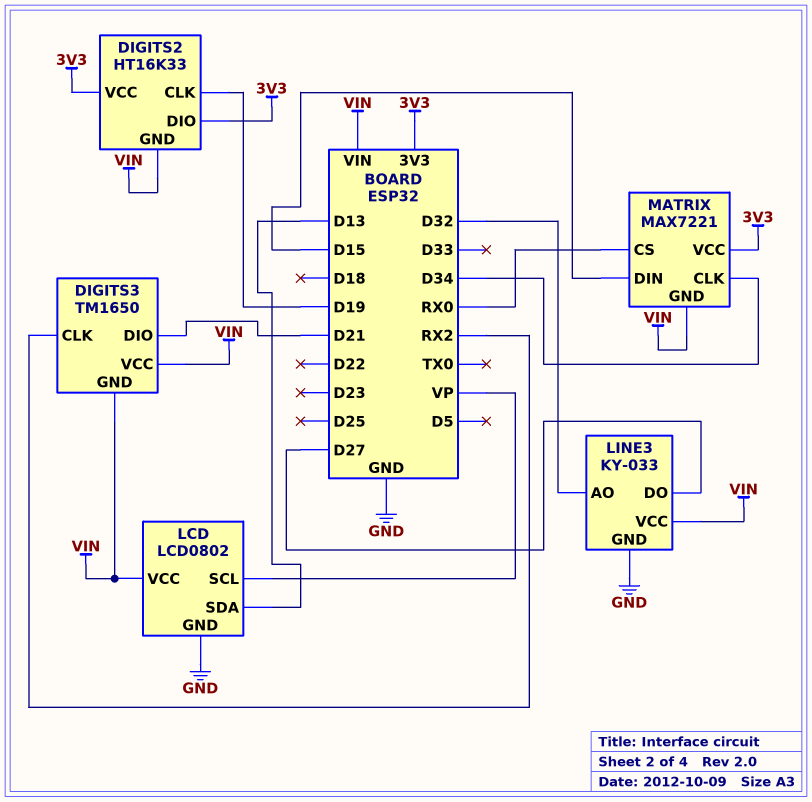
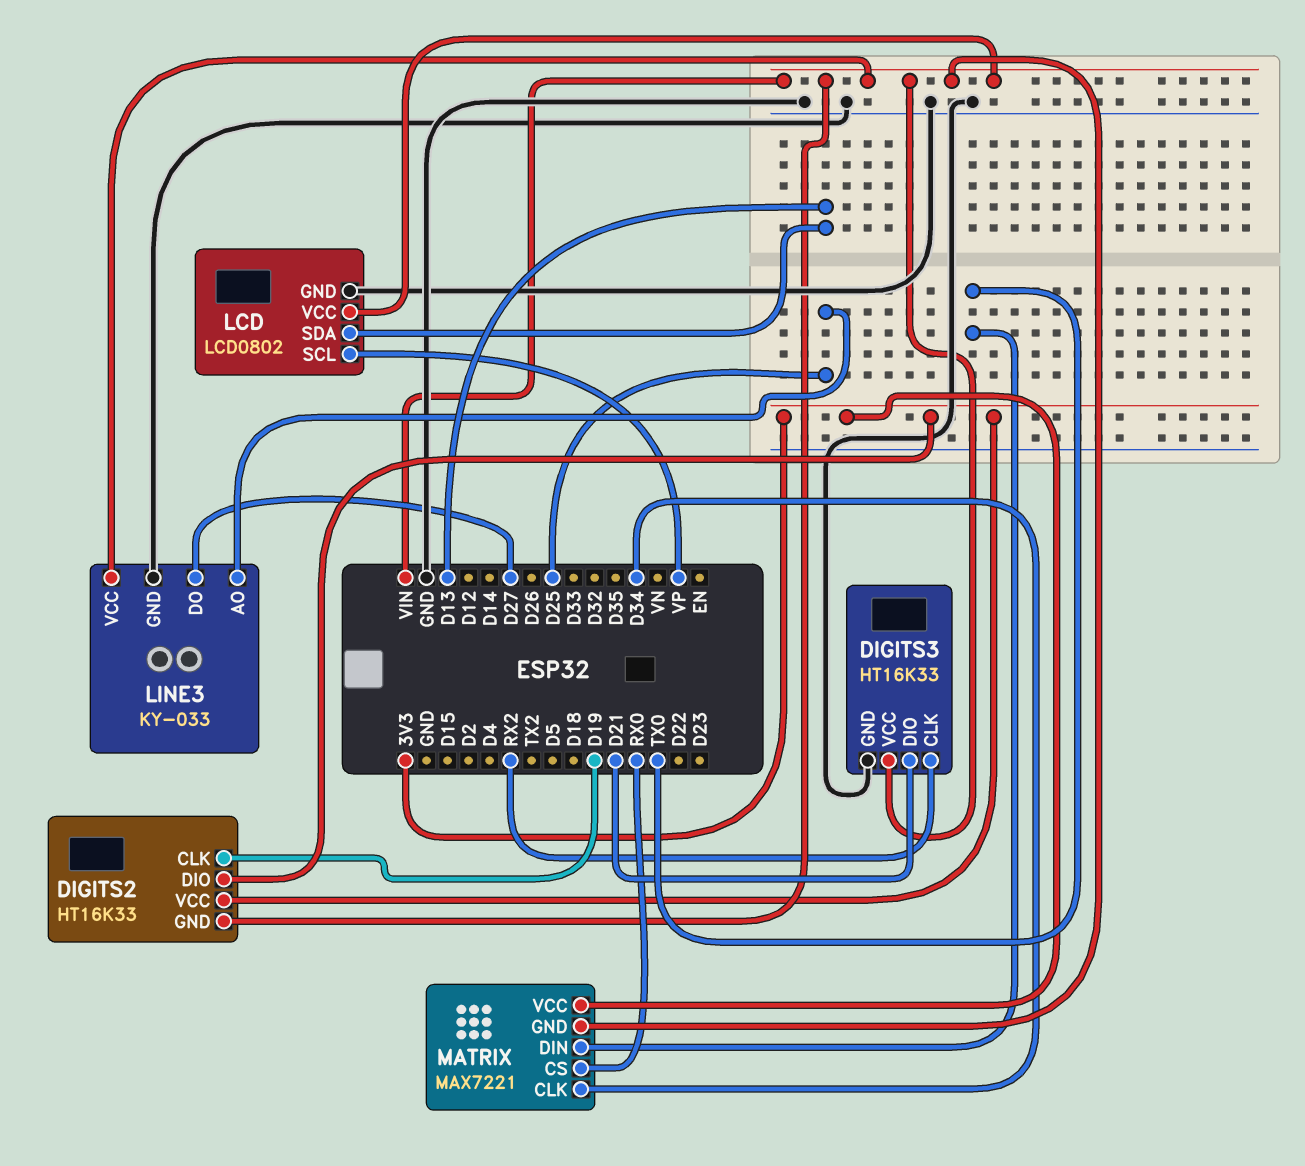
DIGITS3: TM1650 -> HT16K33
DIGITS3 pin GND: VIN -> GND
LINE3 pin AO: D32 -> D25
MATRIX pin DIN: D15 -> TX0

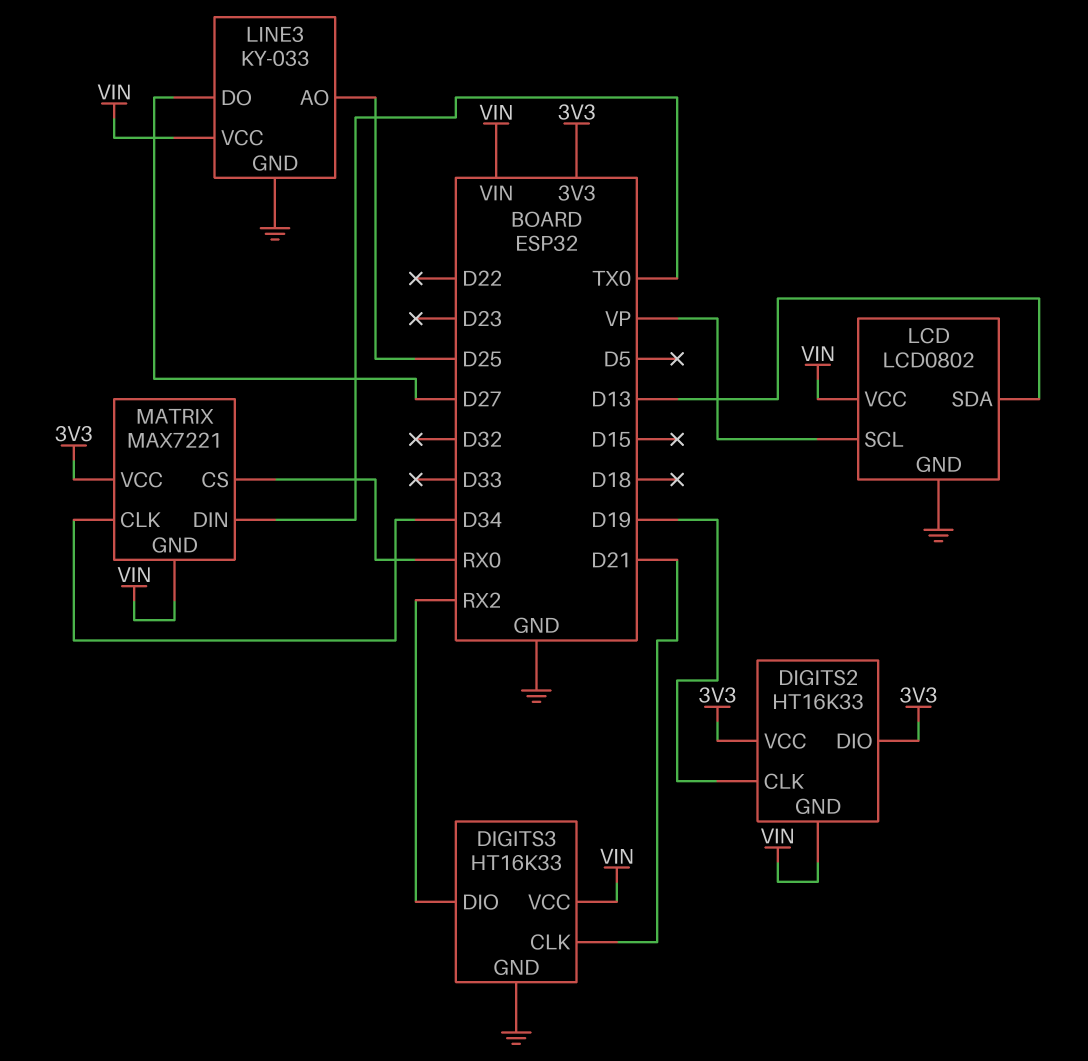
DIGITS3 pin CLK: RX2 -> D21
DIGITS3 pin DIO: D21 -> RX2

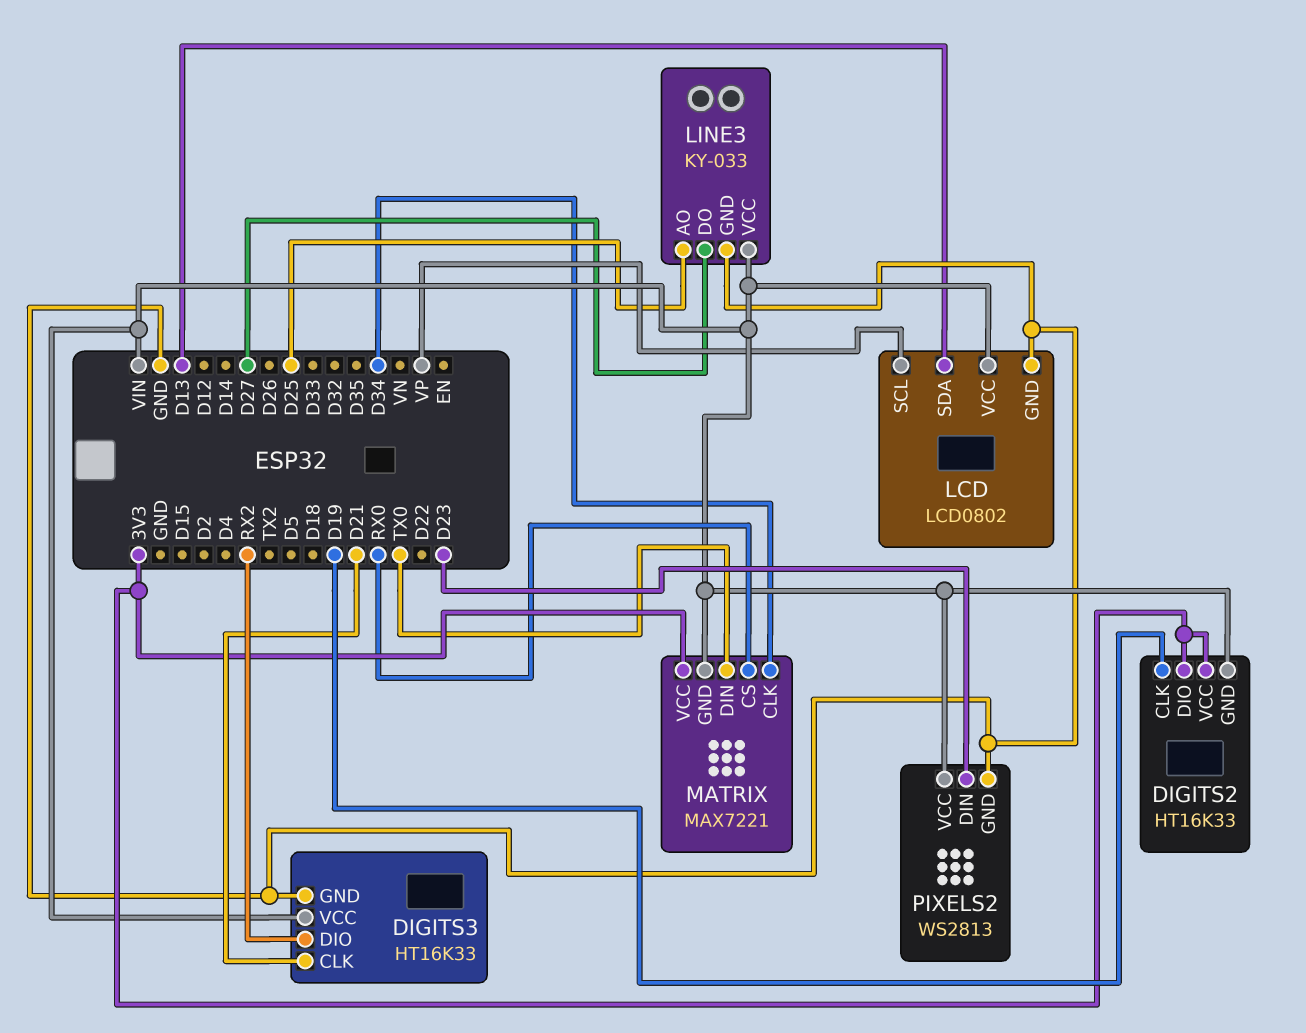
PIXELS2: none -> WS2813
PIXELS2 pin DIN: none -> D23
PIXELS2 pin GND: none -> GND
PIXELS2 pin VCC: none -> VIN

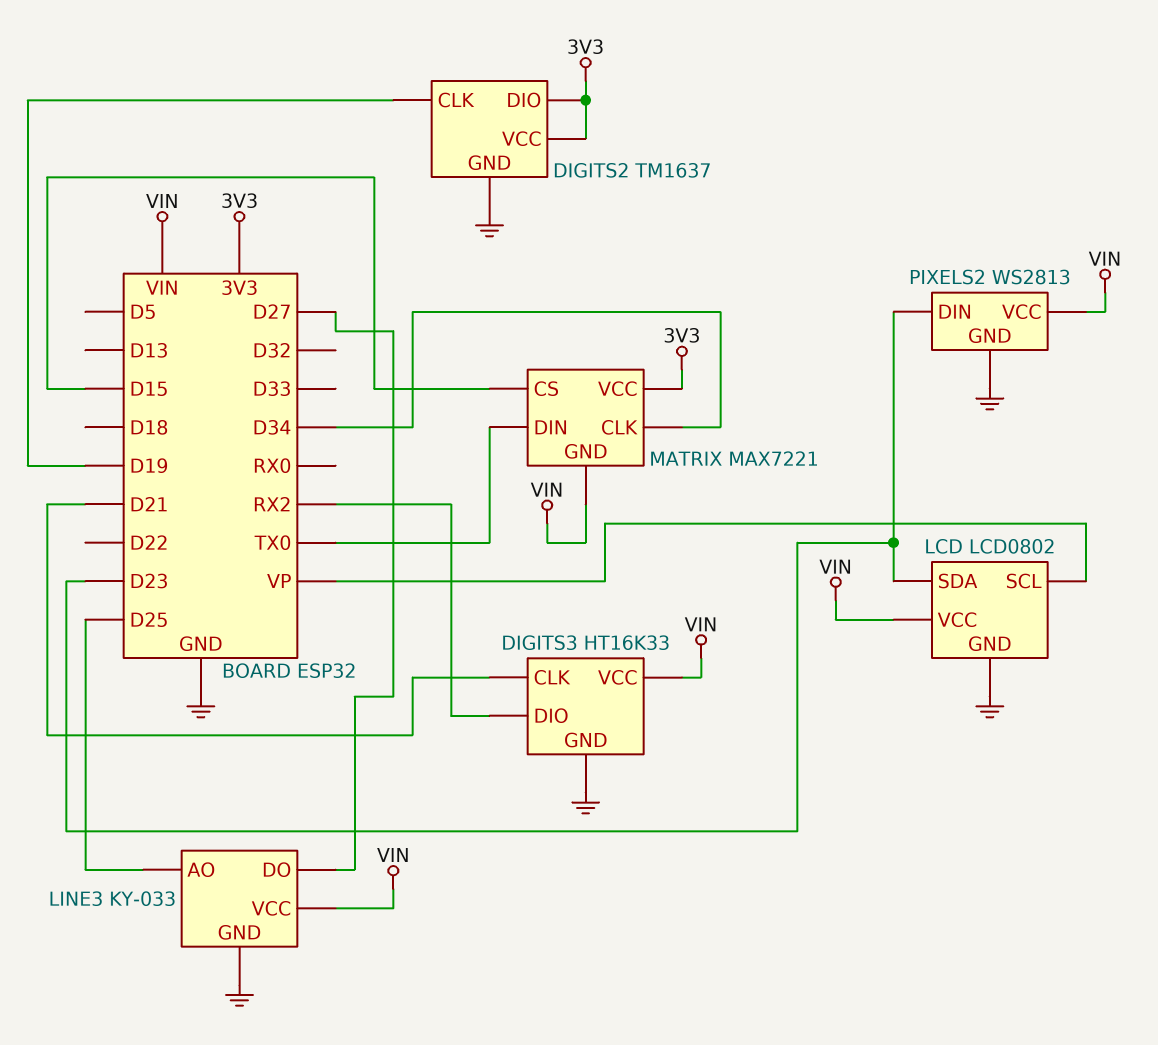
DIGITS2: HT16K33 -> TM1637
DIGITS2 pin GND: VIN -> GND
LCD pin SDA: D13 -> D23
MATRIX pin CS: RX0 -> D15

